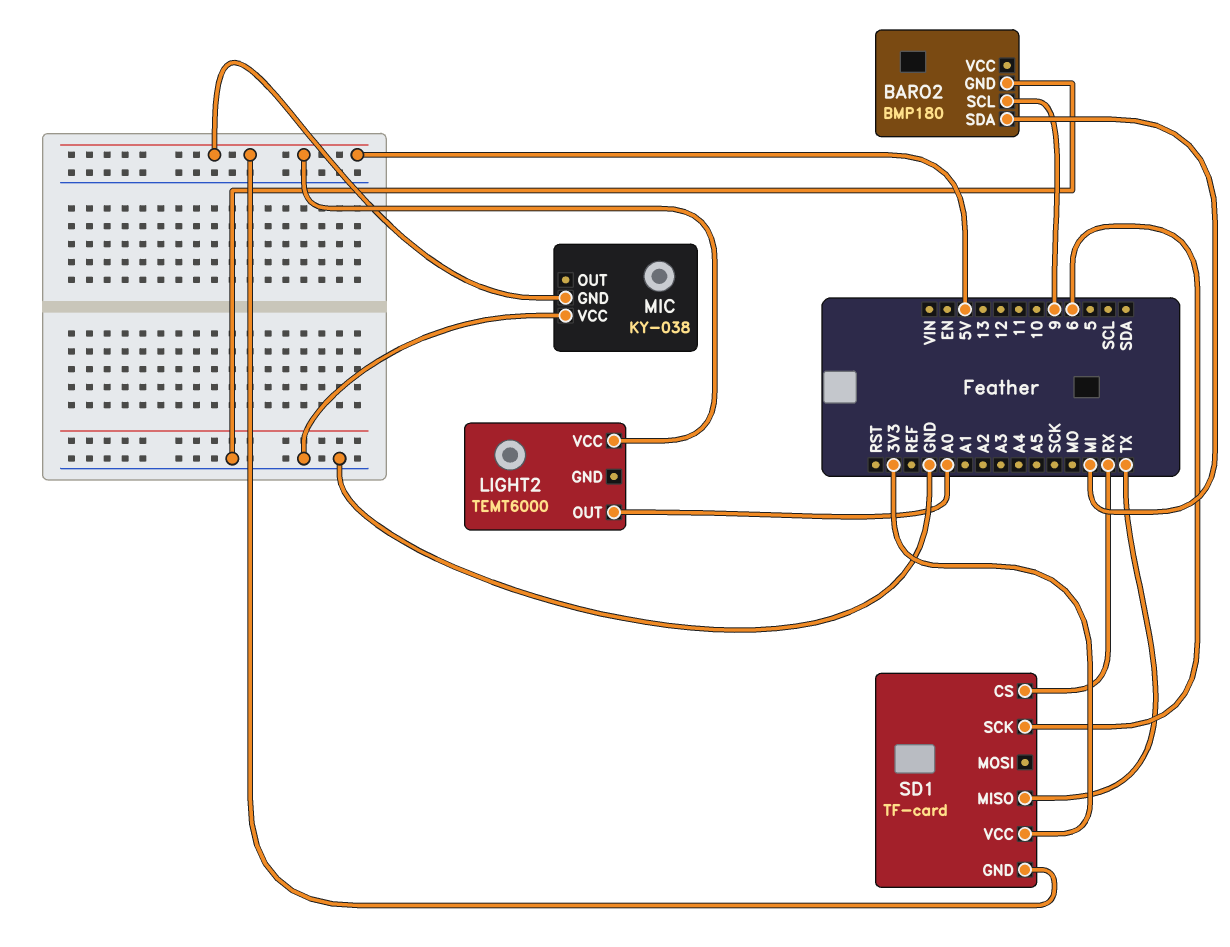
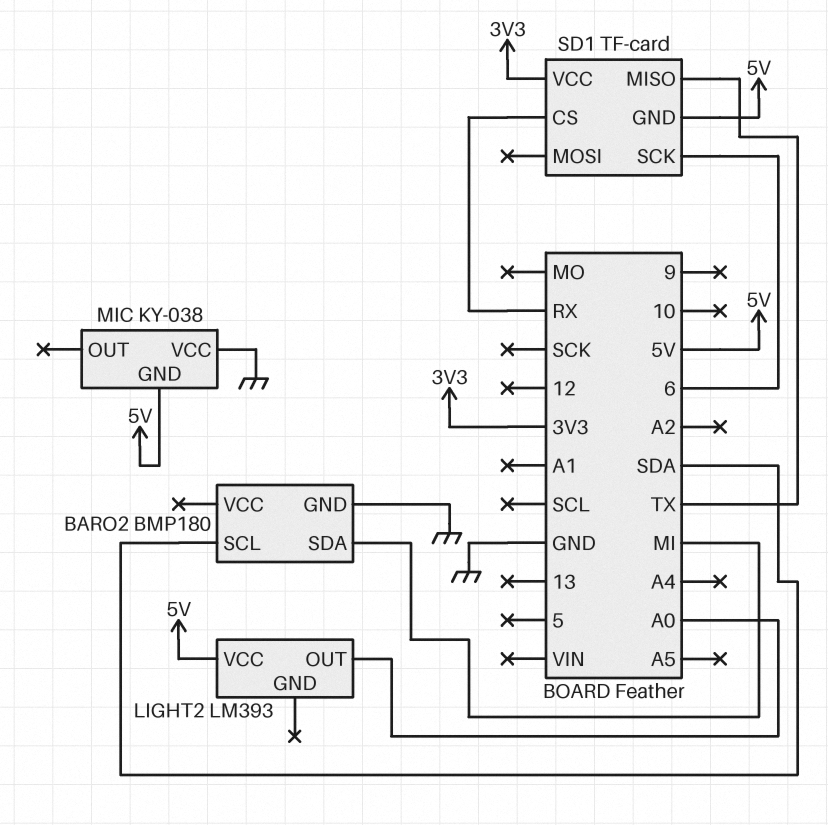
BARO2 pin SCL: 9 -> SDA
LIGHT2: TEMT6000 -> LM393

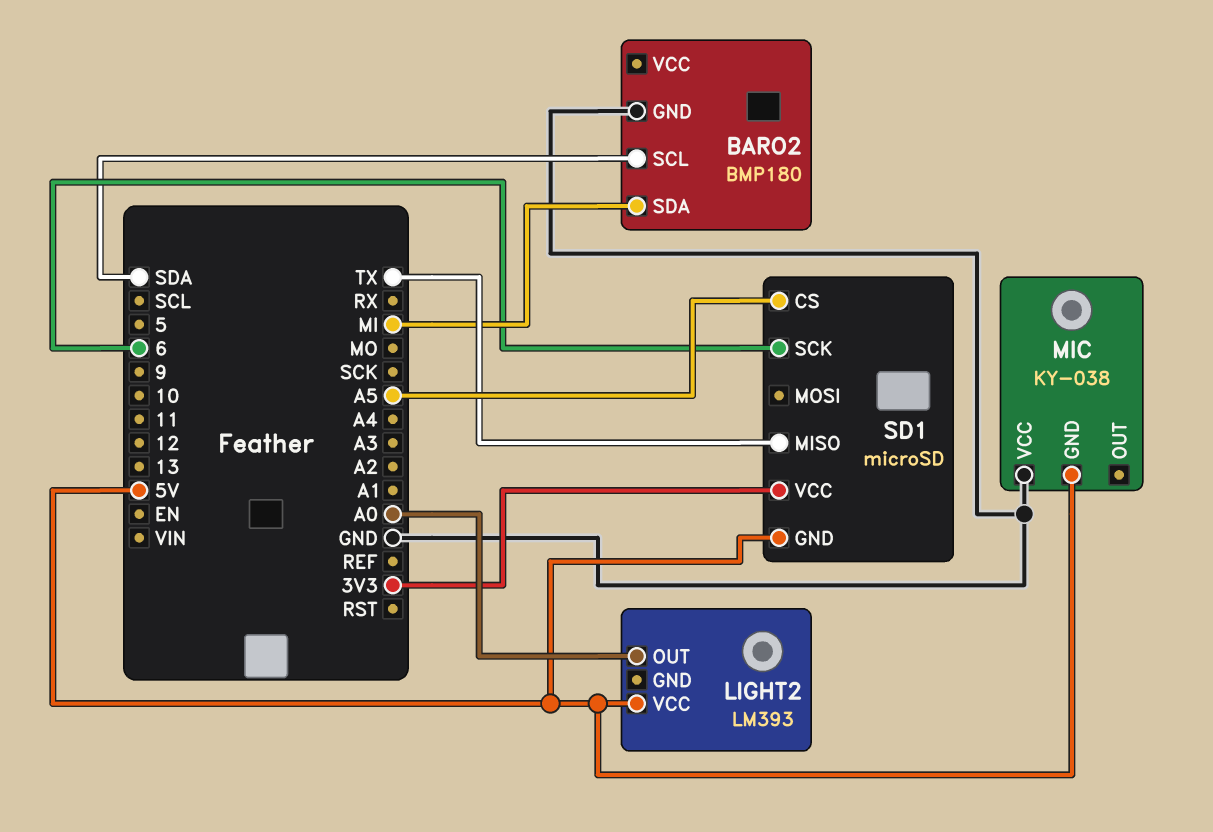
SD1: TF-card -> microSD
SD1 pin CS: RX -> A5

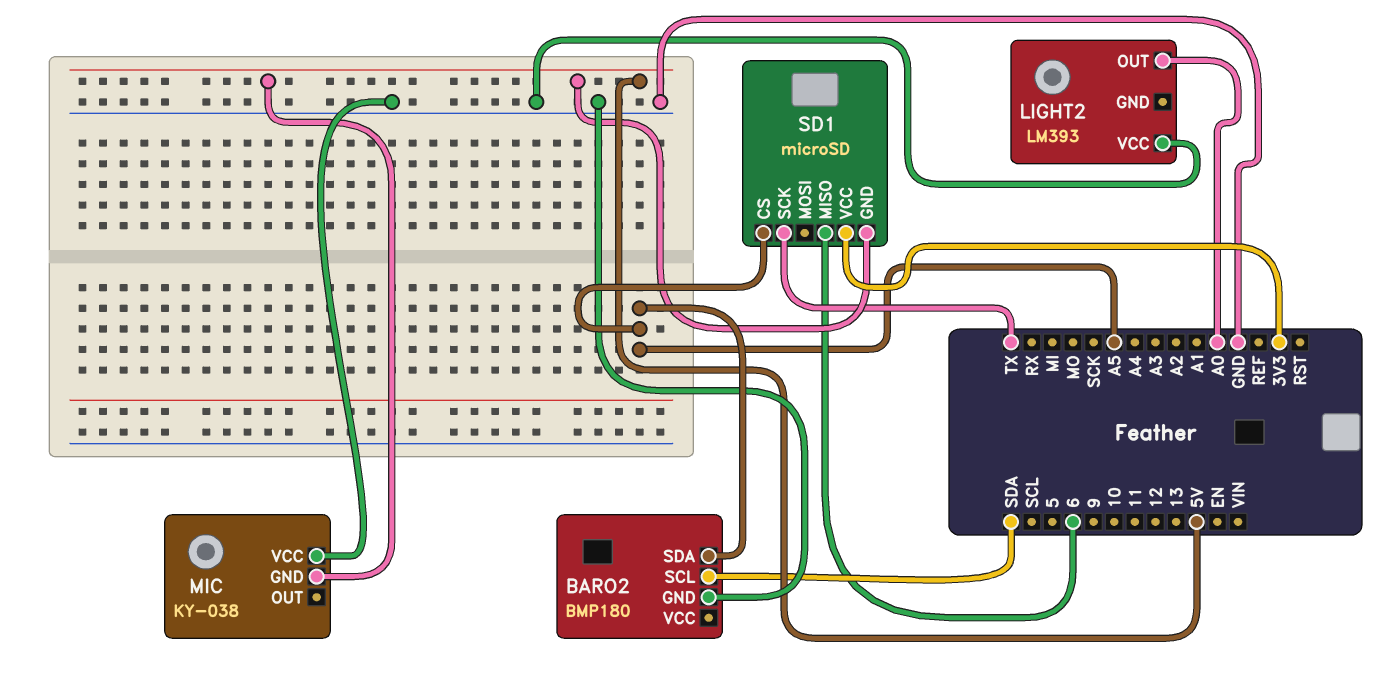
BARO2 pin SDA: MI -> A5
LIGHT2 pin VCC: 5V -> GND
SD1 pin MISO: TX -> 6
SD1 pin SCK: 6 -> TX

